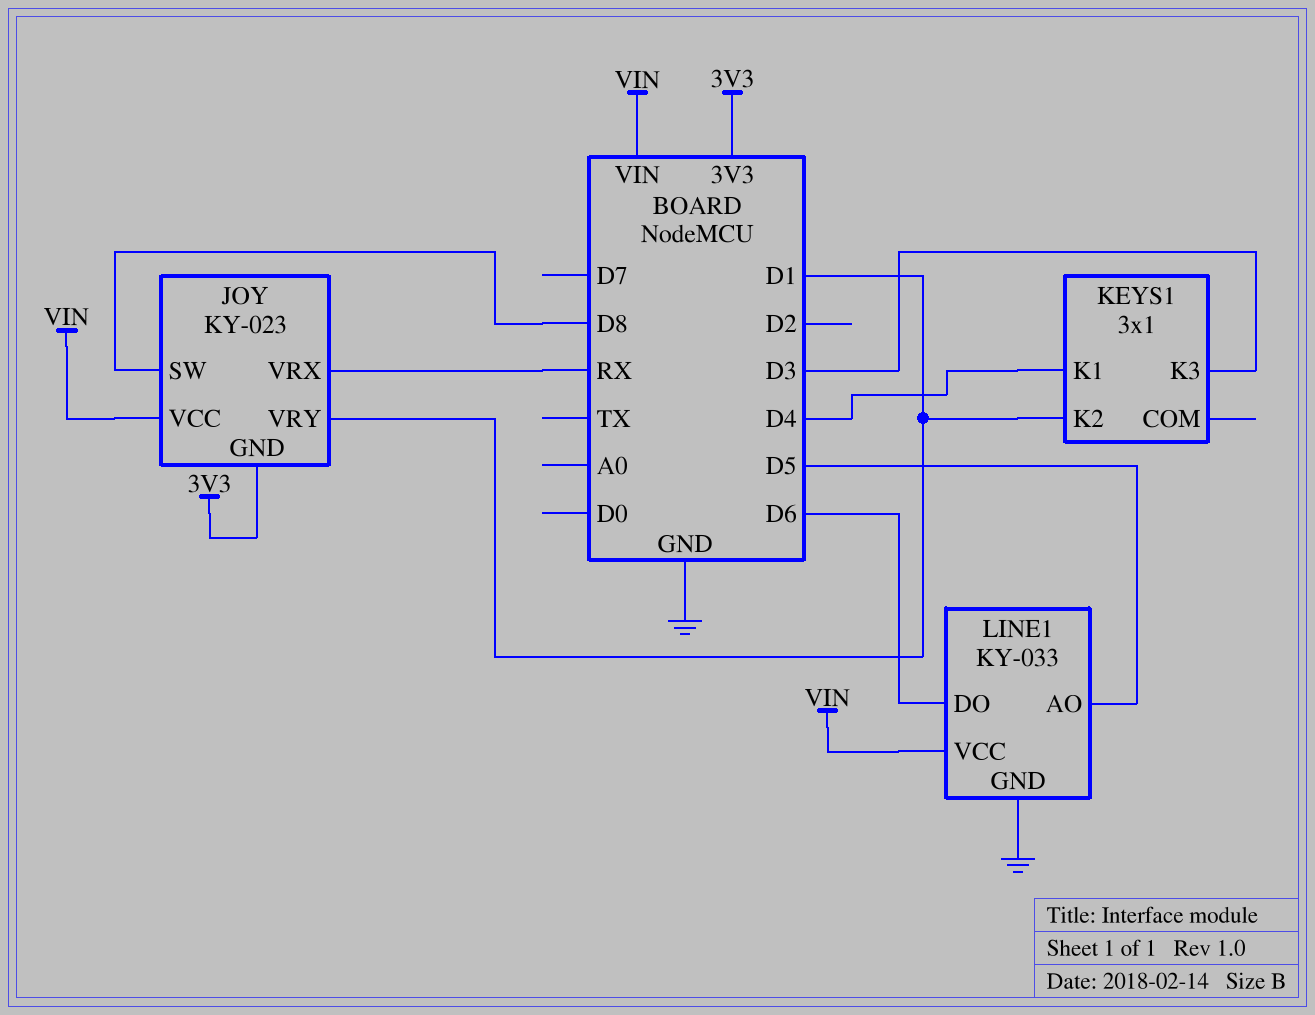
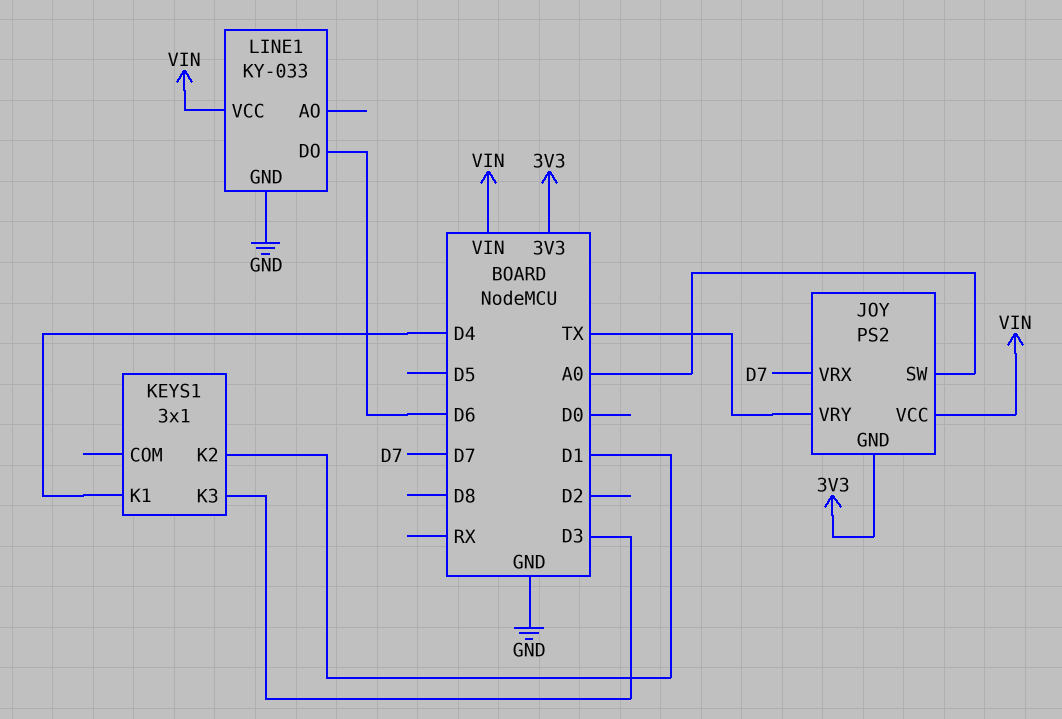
JOY: KY-023 -> PS2
JOY pin SW: D8 -> A0
JOY pin VRX: RX -> D7
JOY pin VRY: D1 -> TX
LINE1 pin AO: D5 -> none

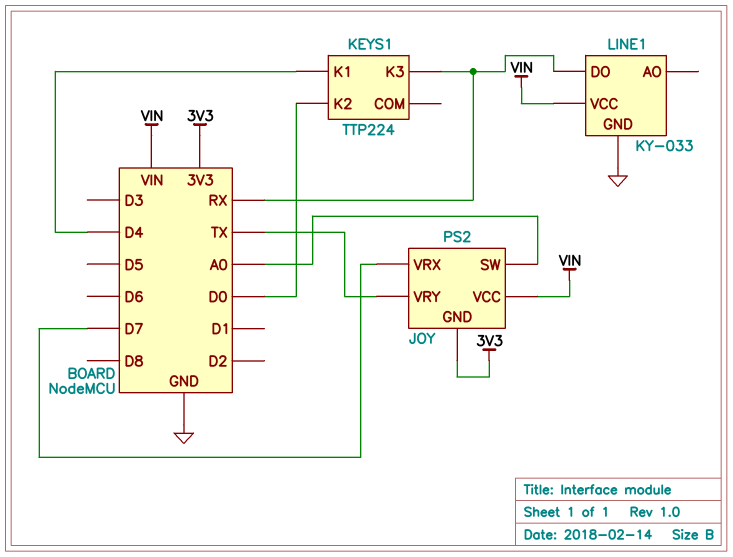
KEYS1: 3x1 -> TTP224
KEYS1 pin K2: D1 -> D0
KEYS1 pin K3: D3 -> RX
LINE1 pin DO: D6 -> RX

